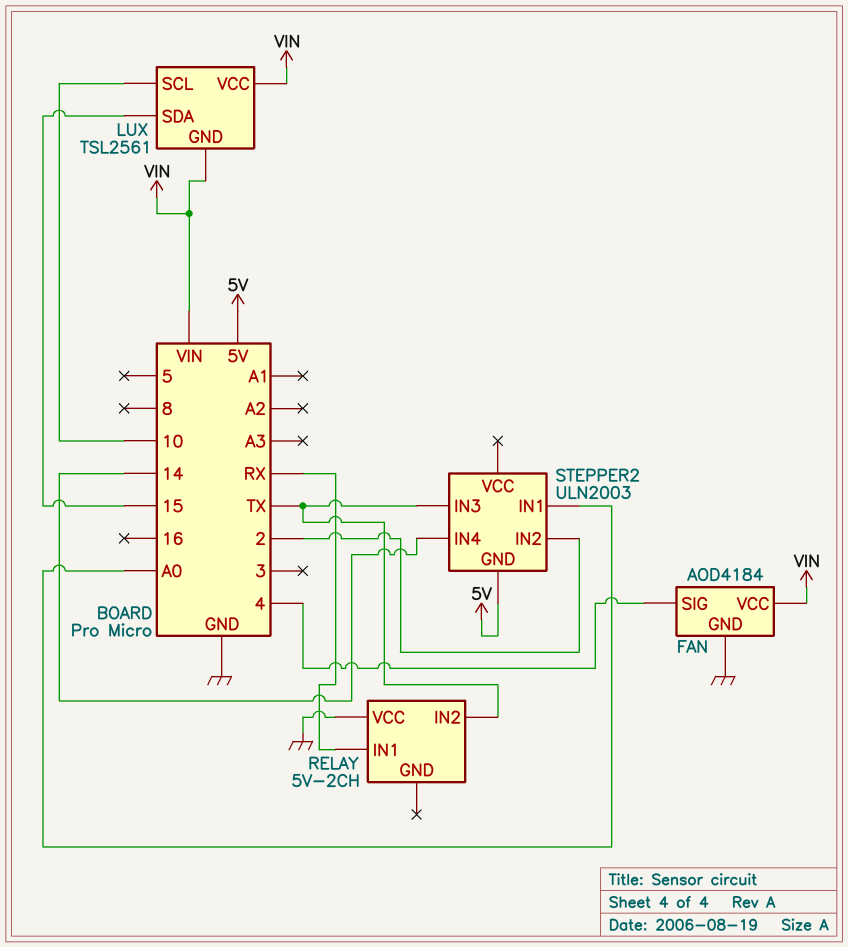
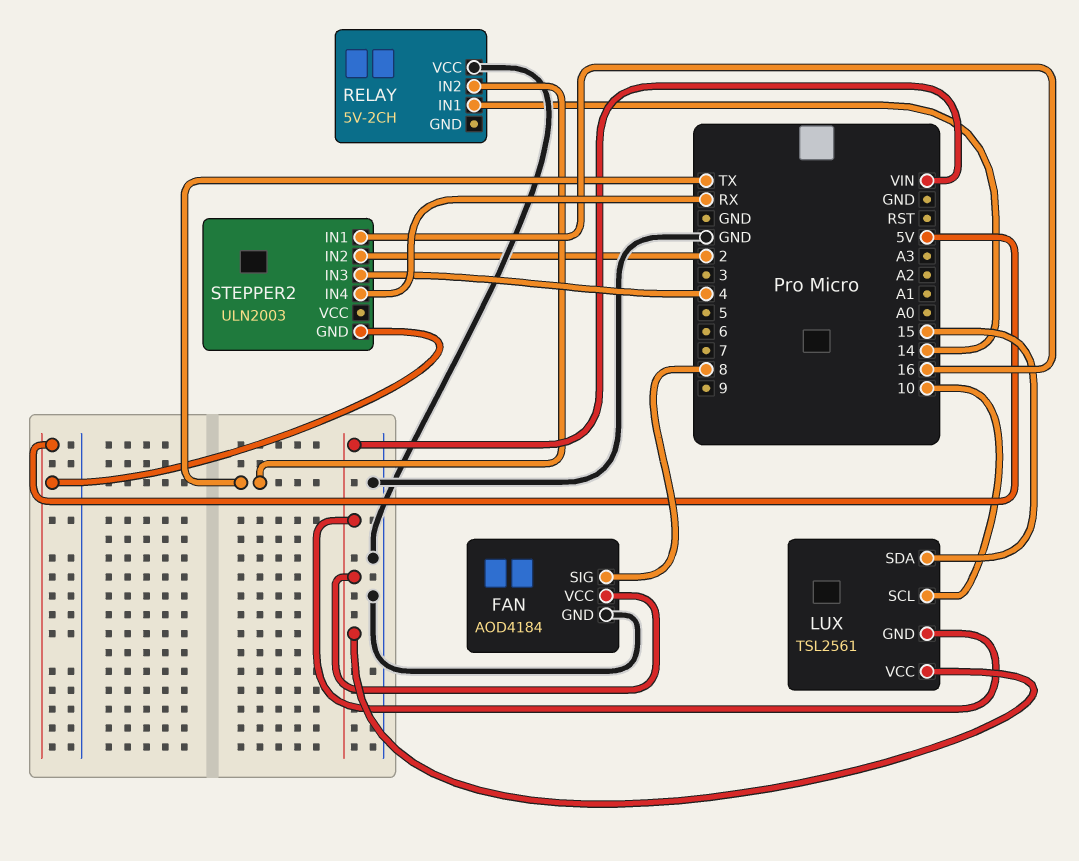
FAN pin SIG: 4 -> 8
RELAY pin IN1: RX -> 14
STEPPER2 pin IN1: A0 -> 16
STEPPER2 pin IN3: TX -> 4
STEPPER2 pin IN4: 14 -> RX

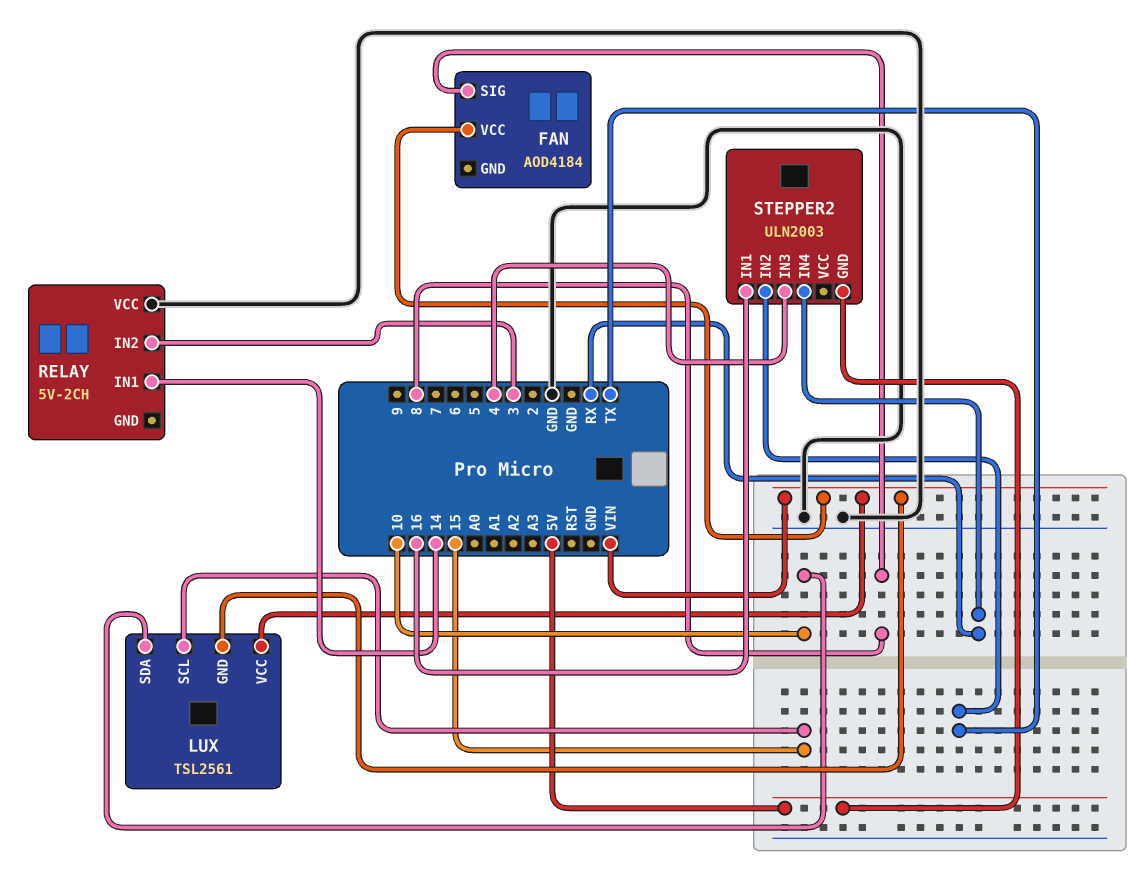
FAN pin GND: GND -> none
LUX pin SCL: 10 -> 15
LUX pin SDA: 15 -> 10
RELAY pin IN2: TX -> 3
STEPPER2 pin IN2: 2 -> TX

